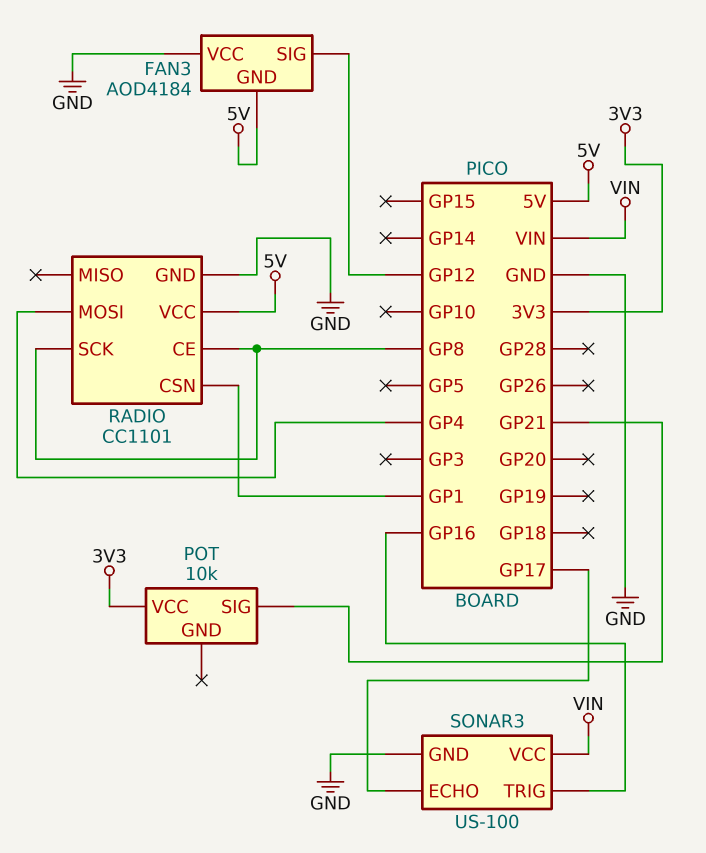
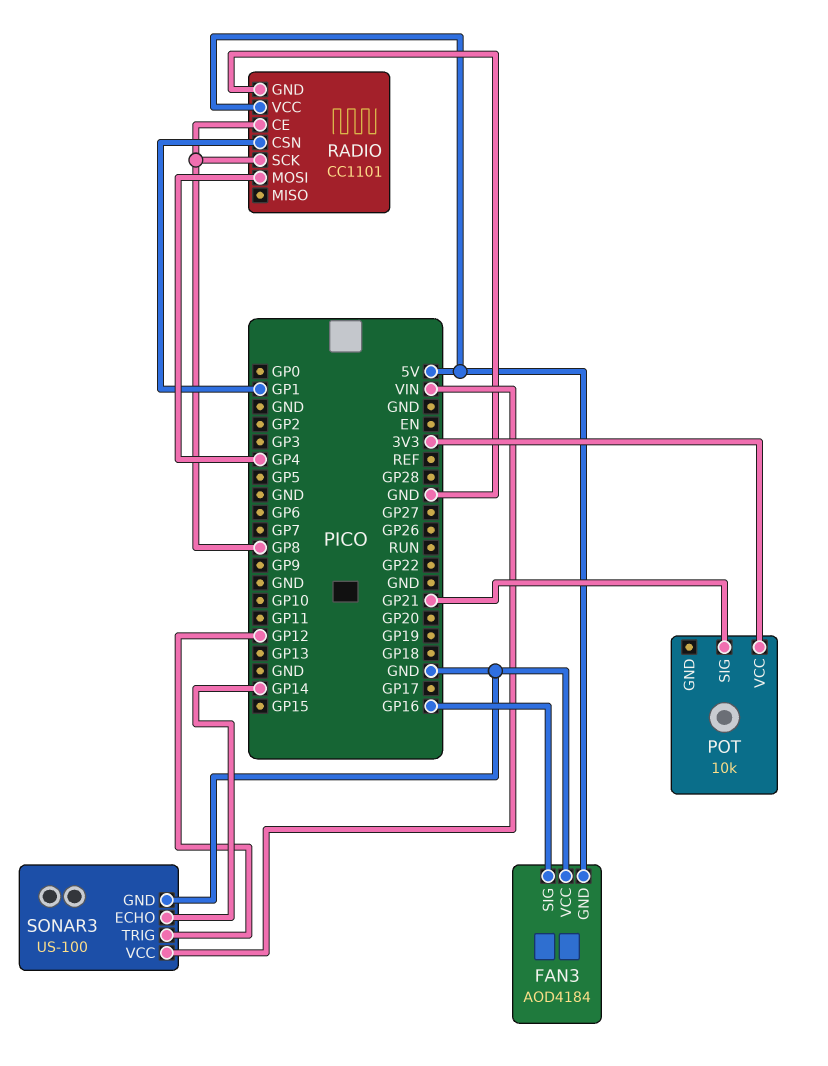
FAN3 pin SIG: GP12 -> GP16
SONAR3 pin ECHO: GP17 -> GP14
SONAR3 pin TRIG: GP16 -> GP12

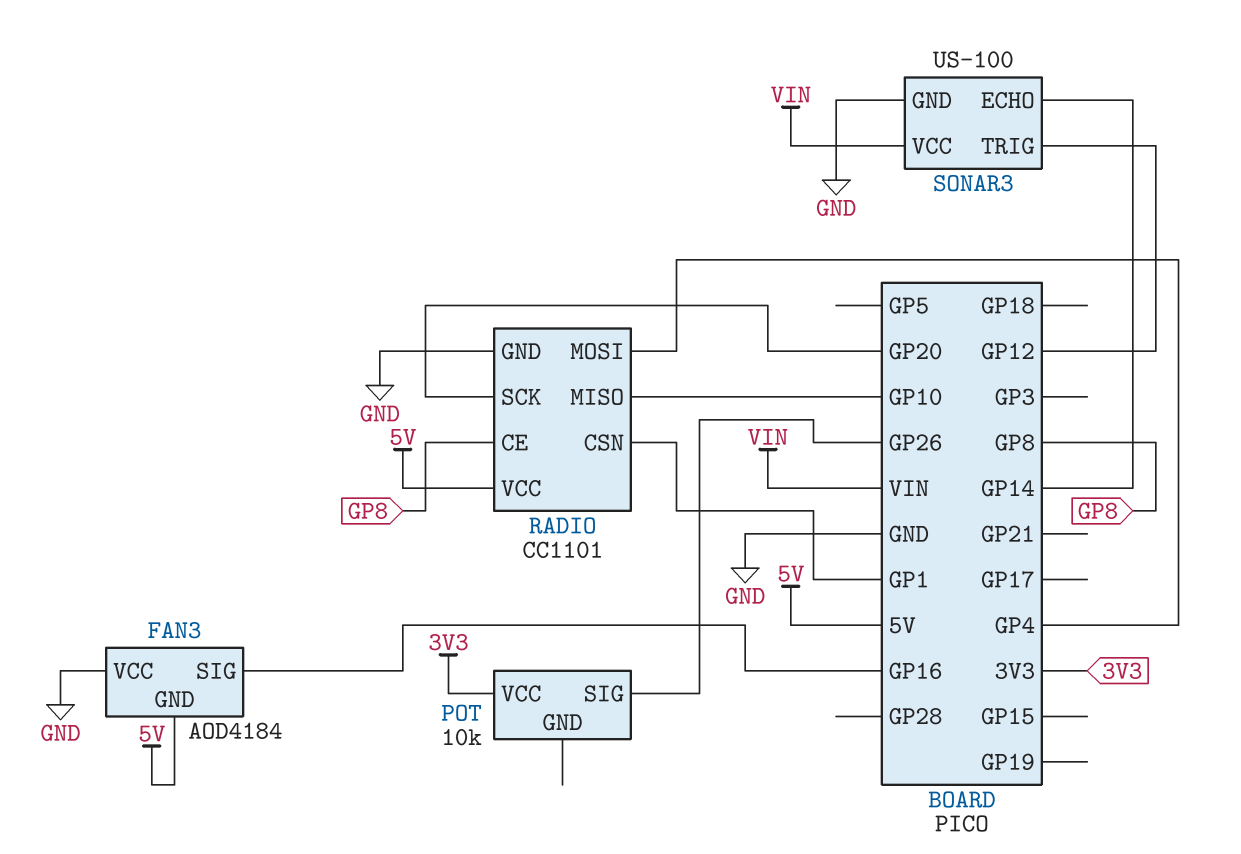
POT pin SIG: GP21 -> GP26
RADIO pin MISO: none -> GP10
RADIO pin SCK: GP8 -> GP20

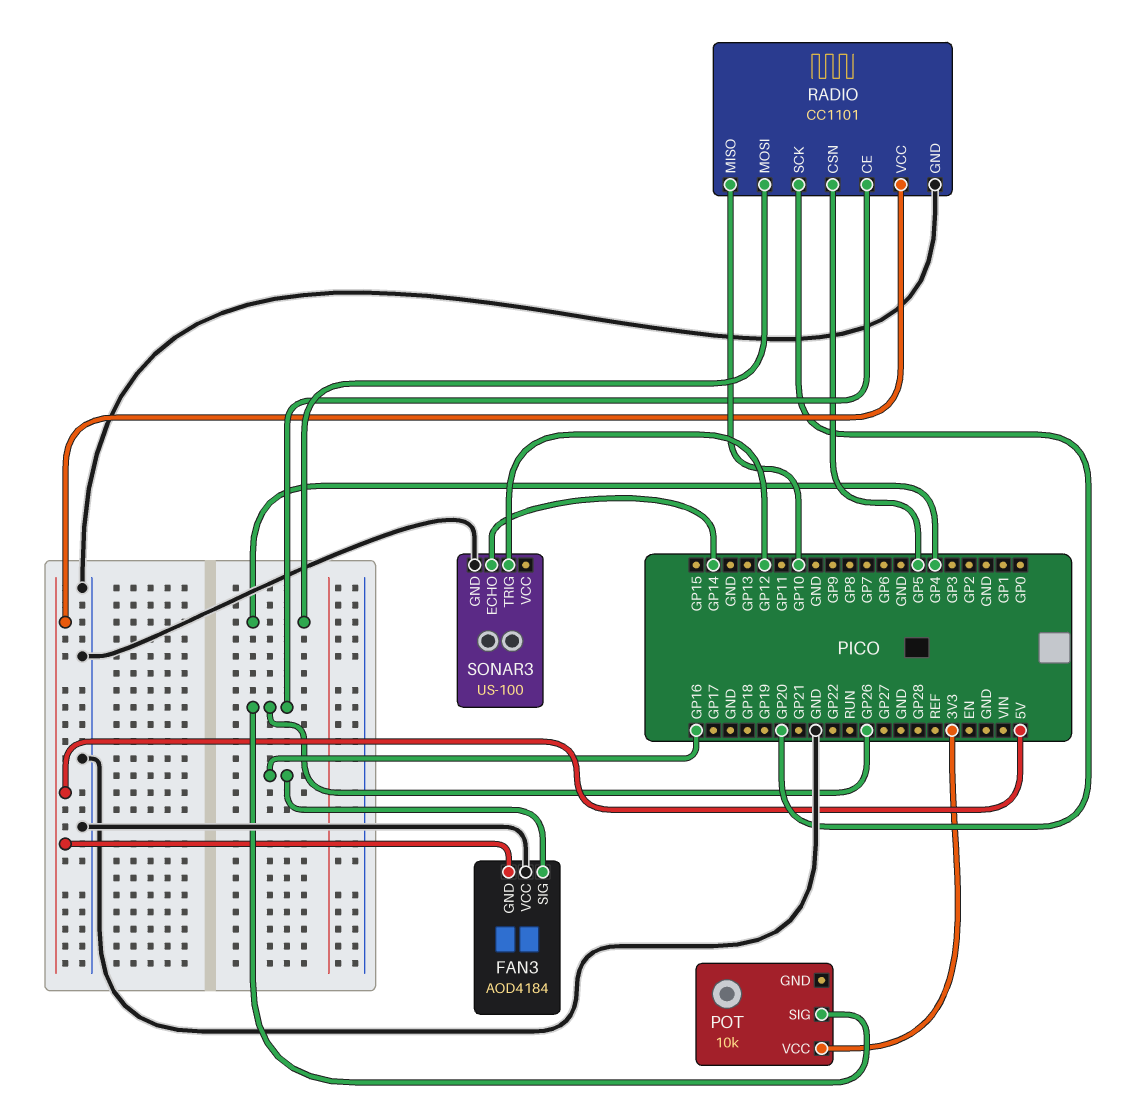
RADIO pin CE: GP8 -> GP26
RADIO pin CSN: GP1 -> GP5
SONAR3 pin VCC: VIN -> none

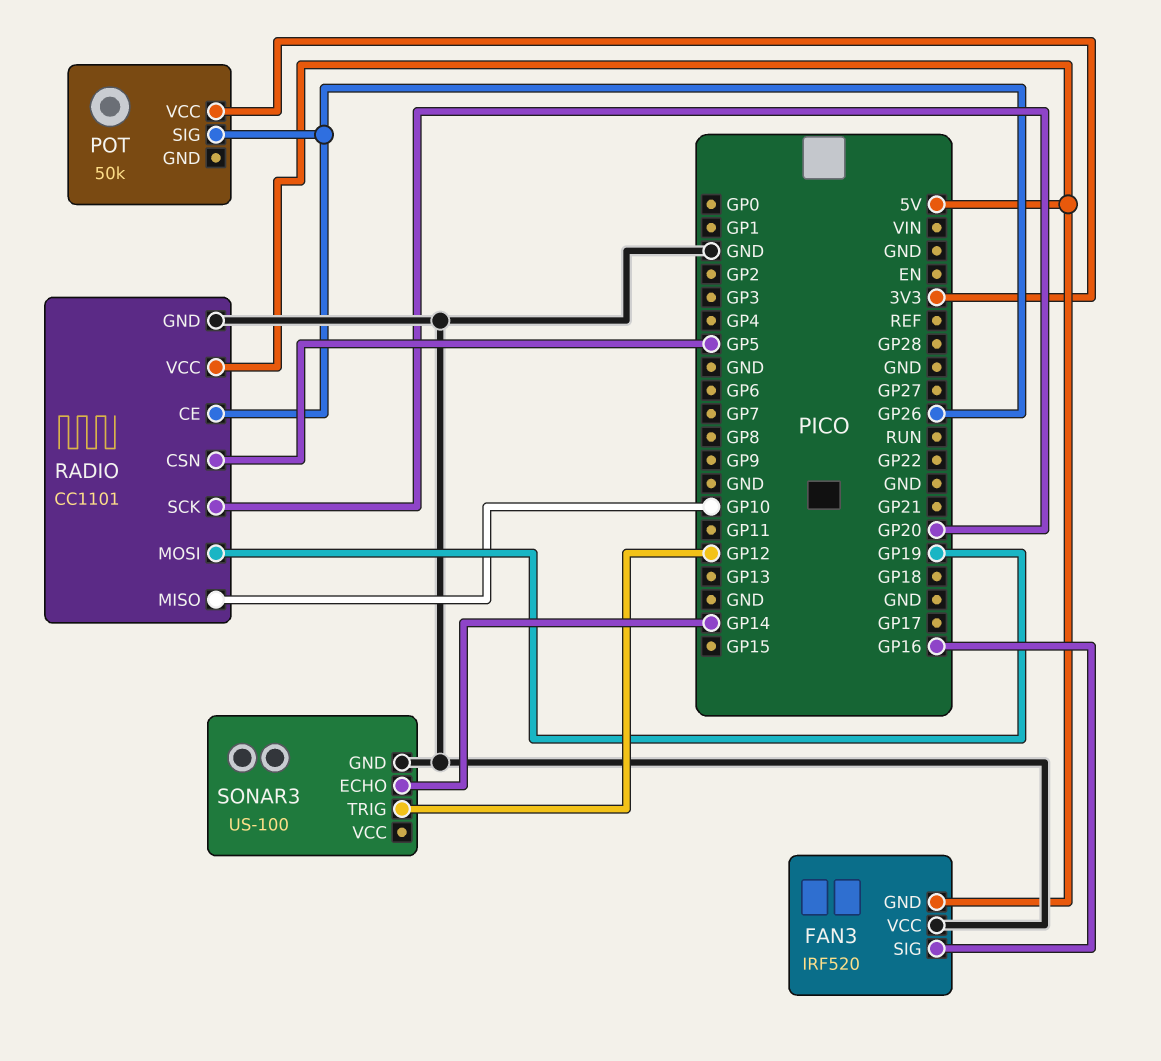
FAN3: AOD4184 -> IRF520
POT: 10k -> 50k
RADIO pin MOSI: GP4 -> GP19

